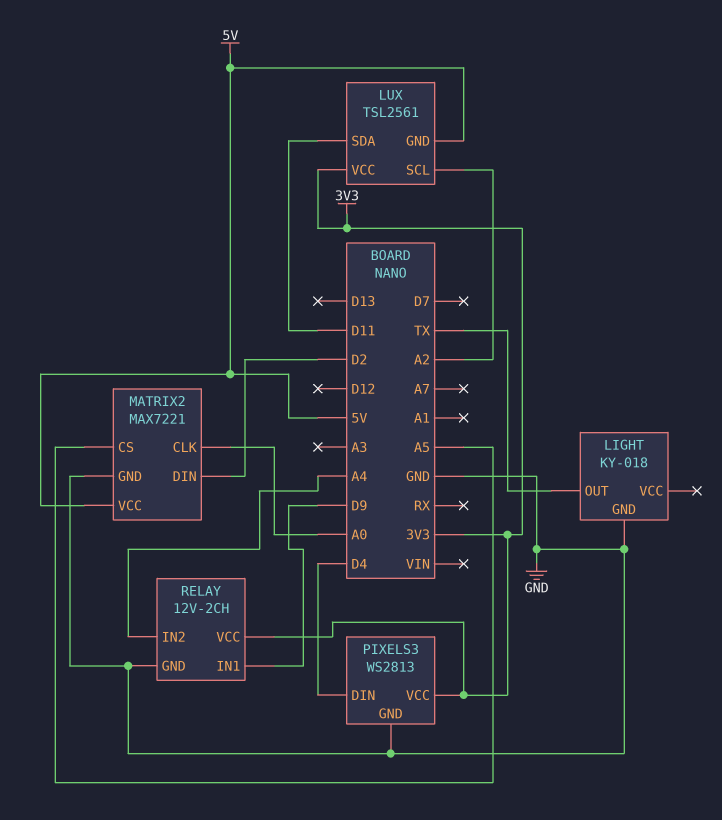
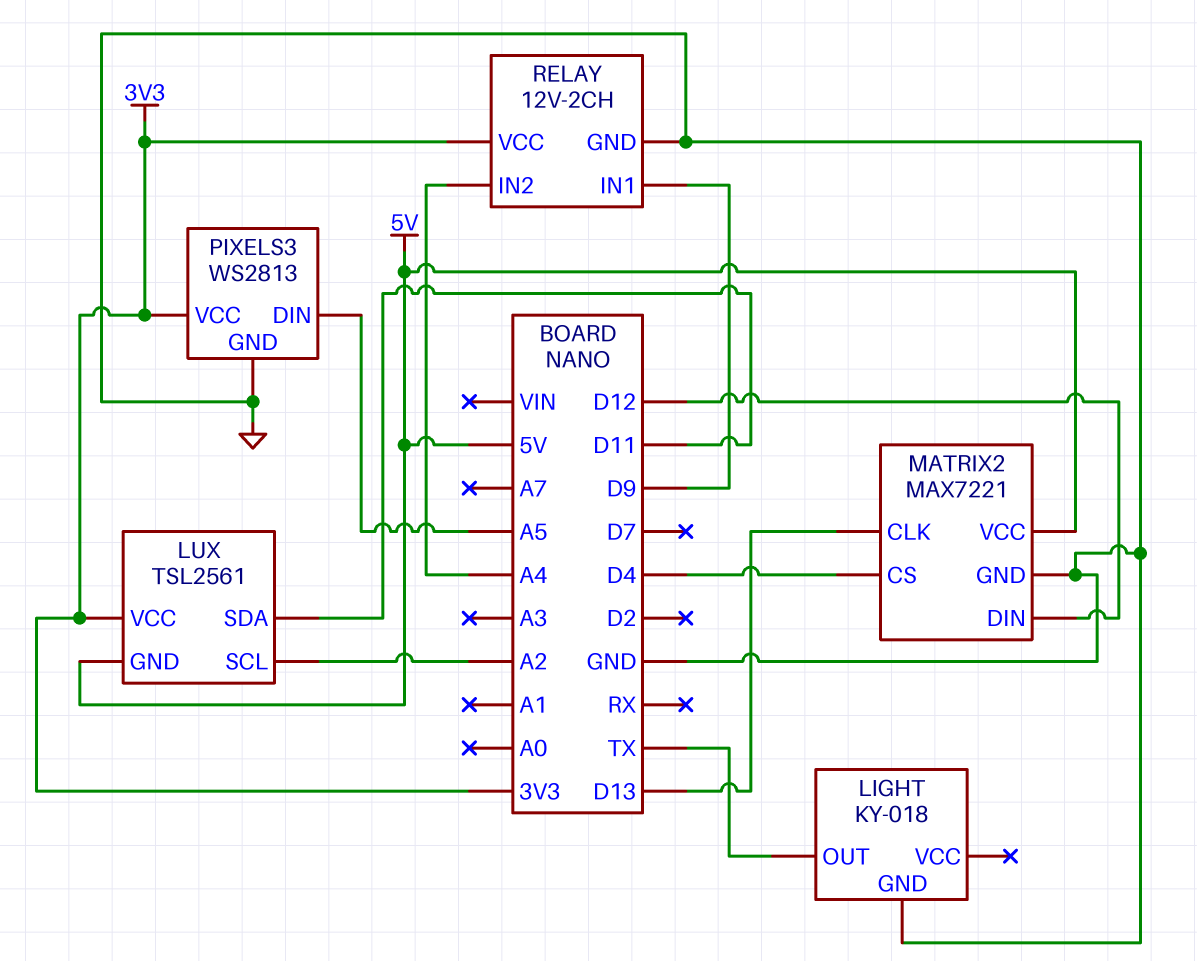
MATRIX2 pin CLK: A0 -> D13
MATRIX2 pin CS: A5 -> D4
MATRIX2 pin DIN: D2 -> D12
PIXELS3 pin DIN: D4 -> A5

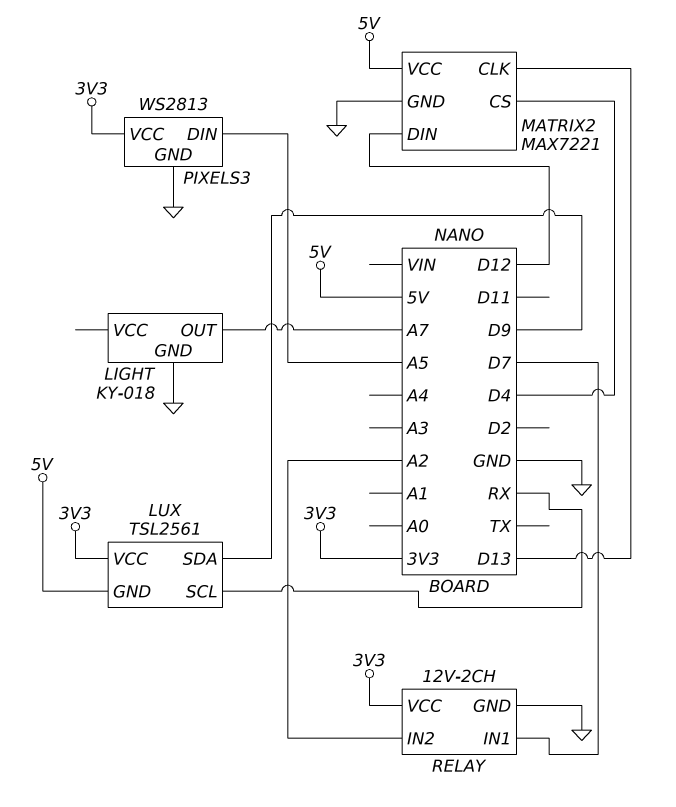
LIGHT pin OUT: TX -> A7
LUX pin SCL: A2 -> RX
LUX pin SDA: D11 -> D9
RELAY pin IN1: D9 -> D7
RELAY pin IN2: A4 -> A2

